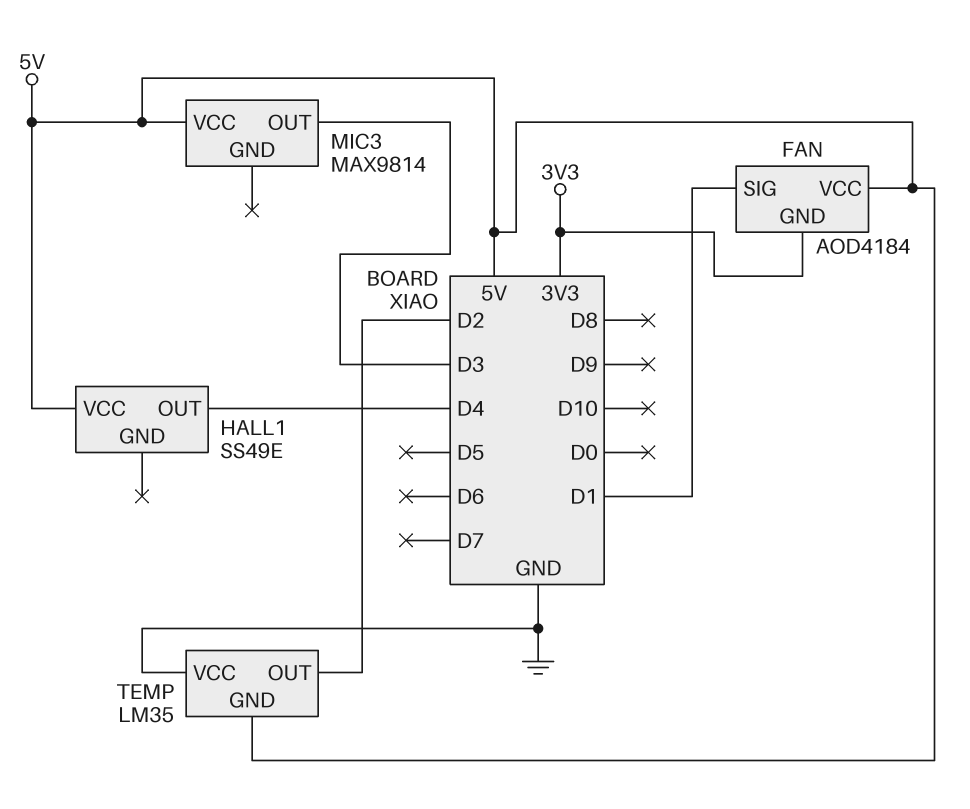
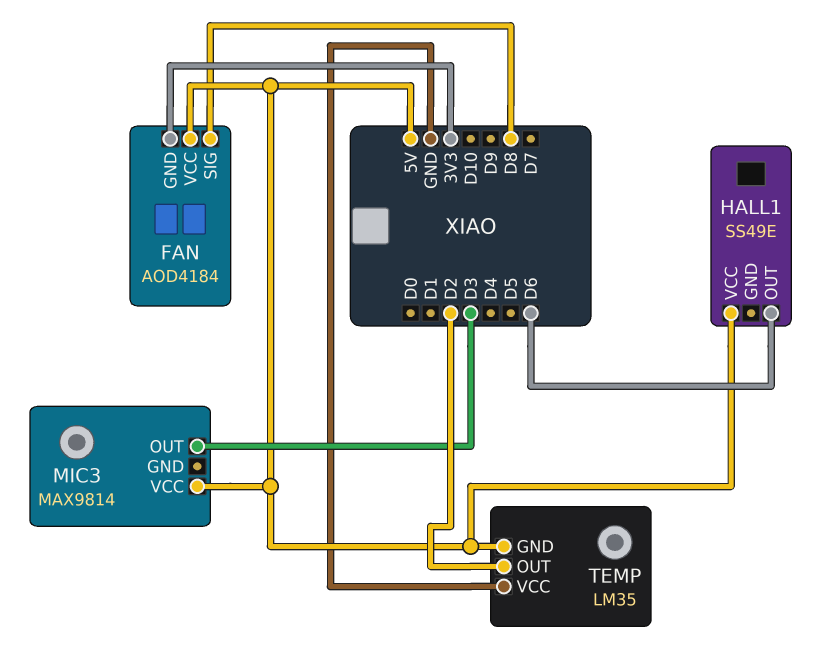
FAN pin SIG: D1 -> D8
HALL1 pin OUT: D4 -> D6

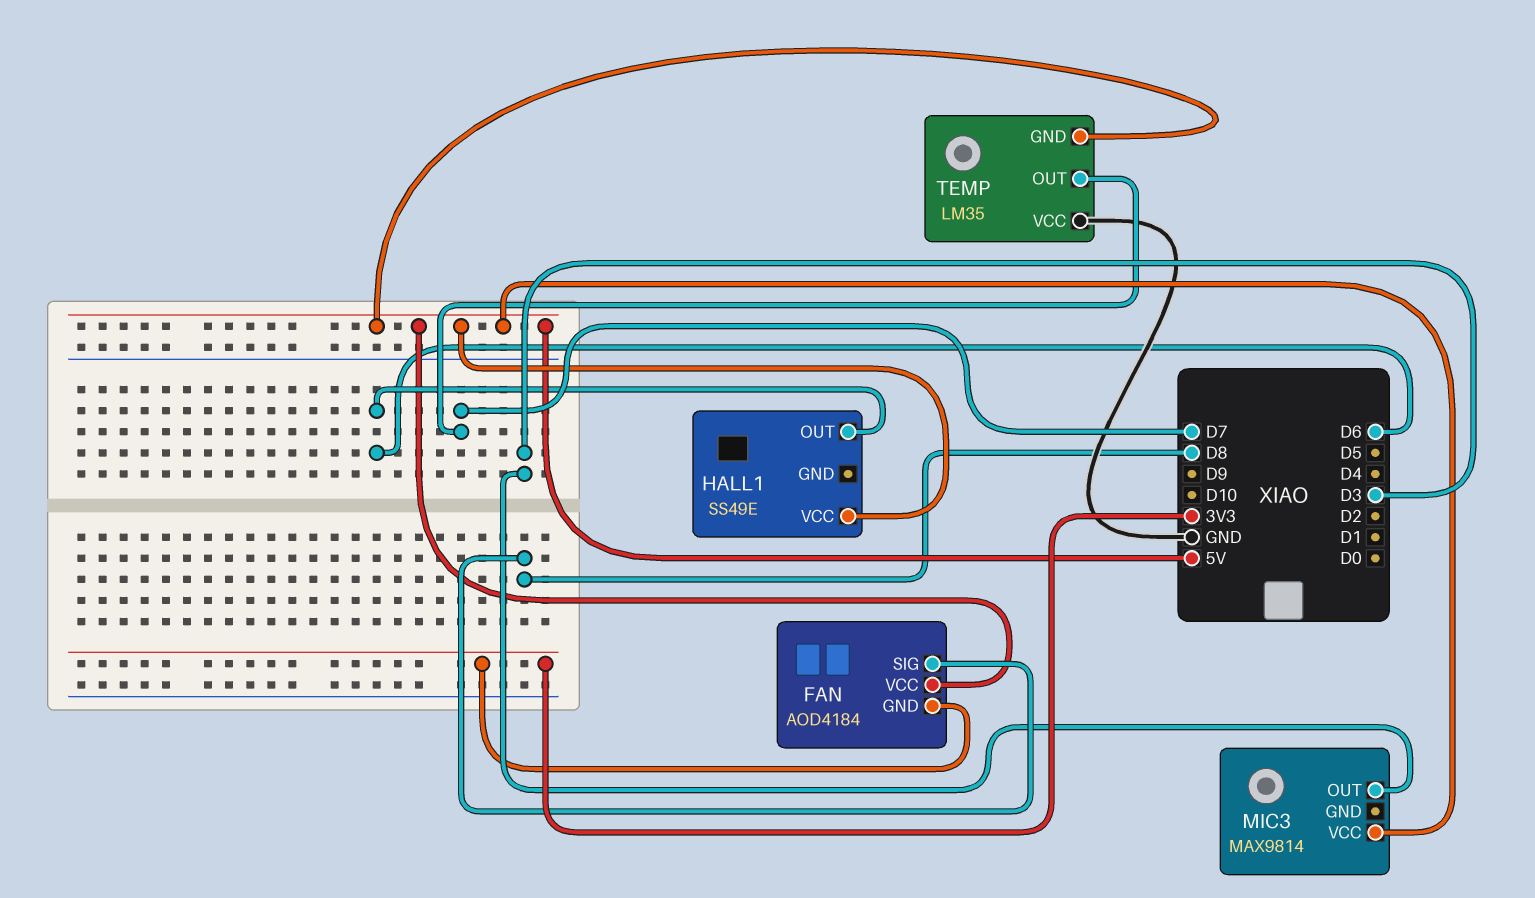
TEMP pin OUT: D2 -> D7

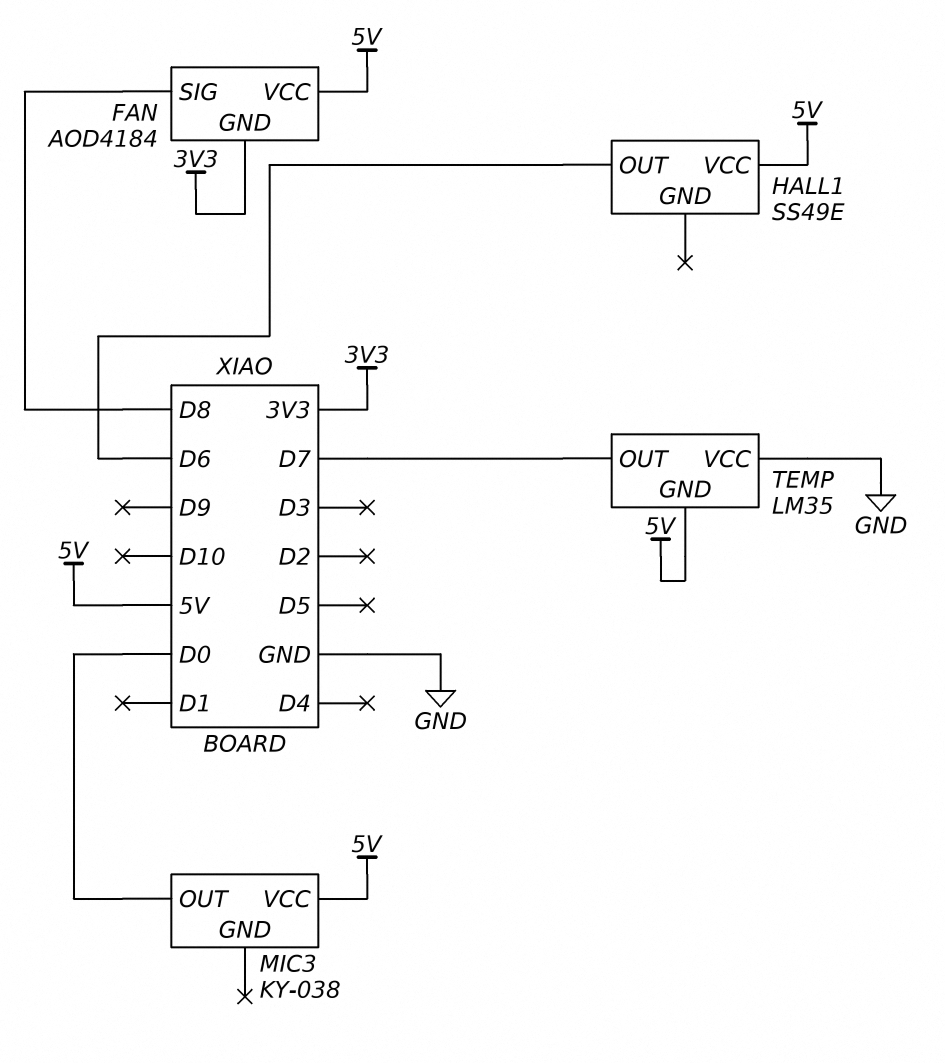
MIC3: MAX9814 -> KY-038
MIC3 pin OUT: D3 -> D0

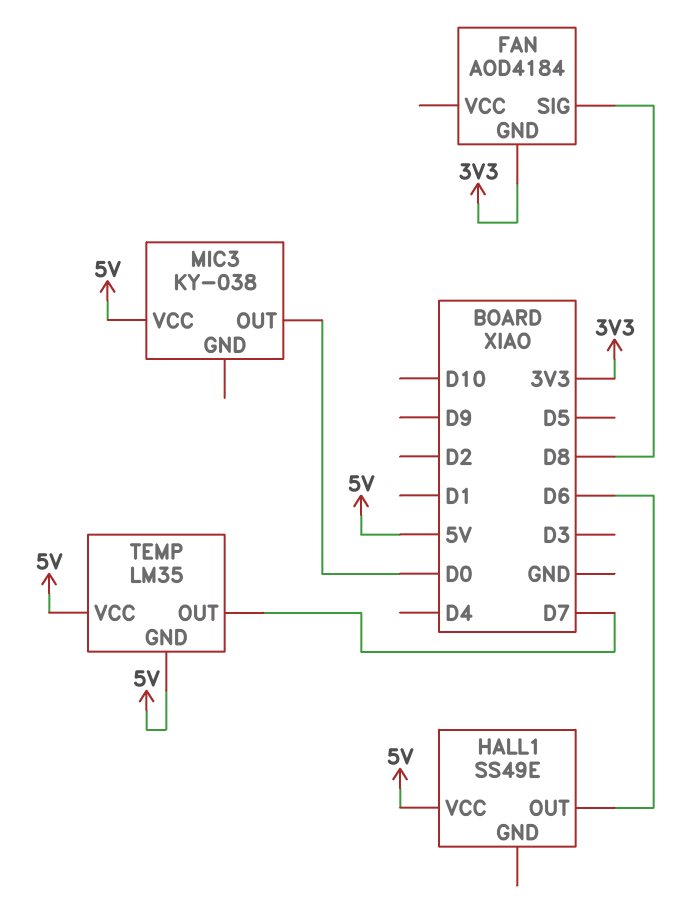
FAN pin VCC: 5V -> none
TEMP pin VCC: GND -> 5V

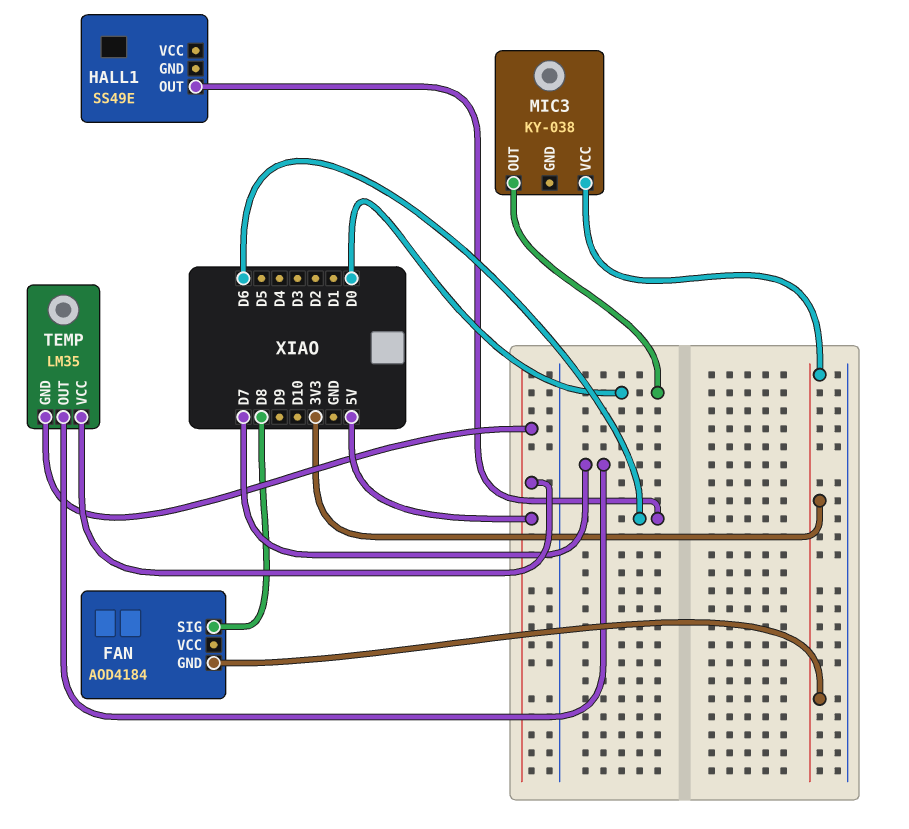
HALL1 pin VCC: 5V -> none
MIC3 pin VCC: 5V -> 3V3

